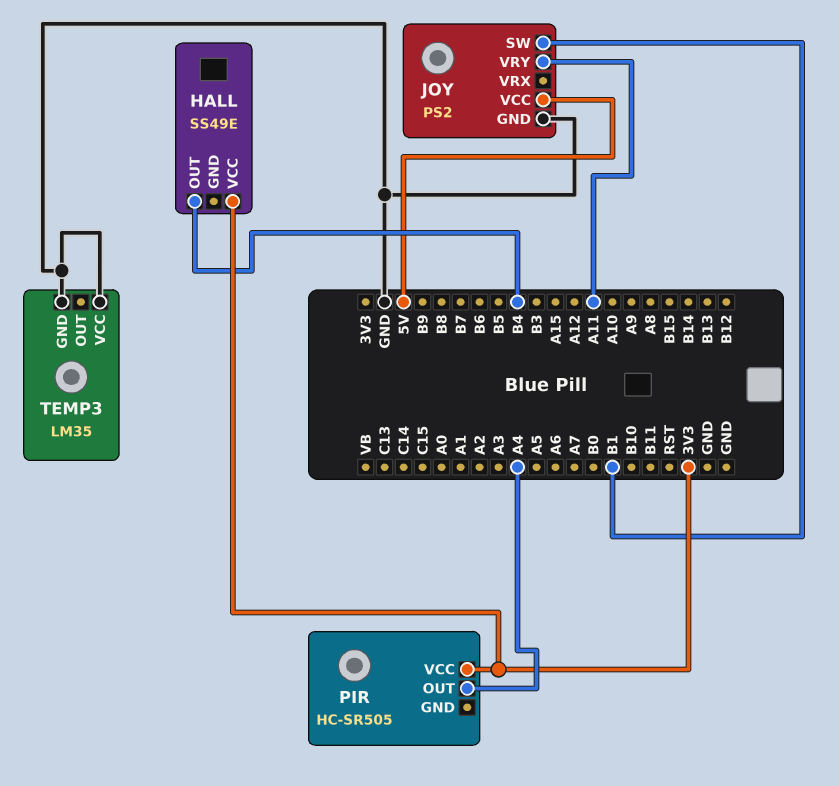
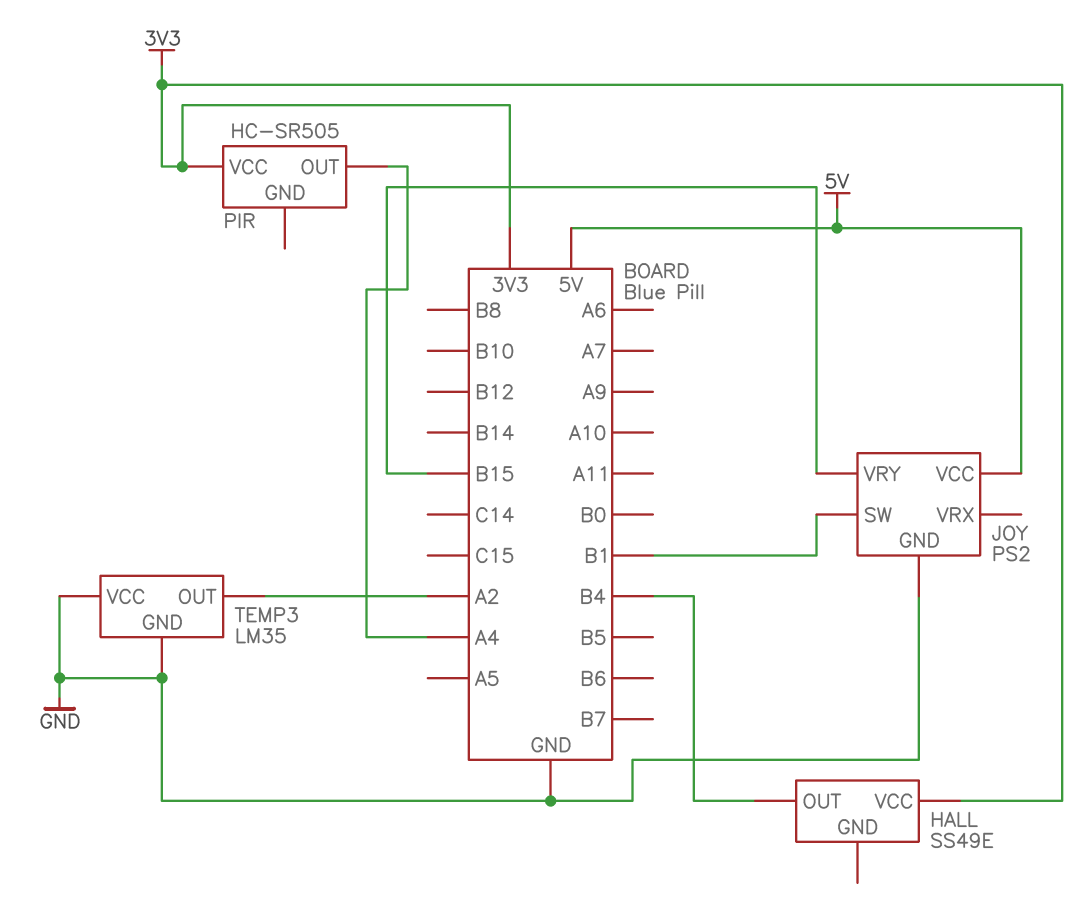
JOY pin VRY: A11 -> B15
TEMP3 pin OUT: none -> A2

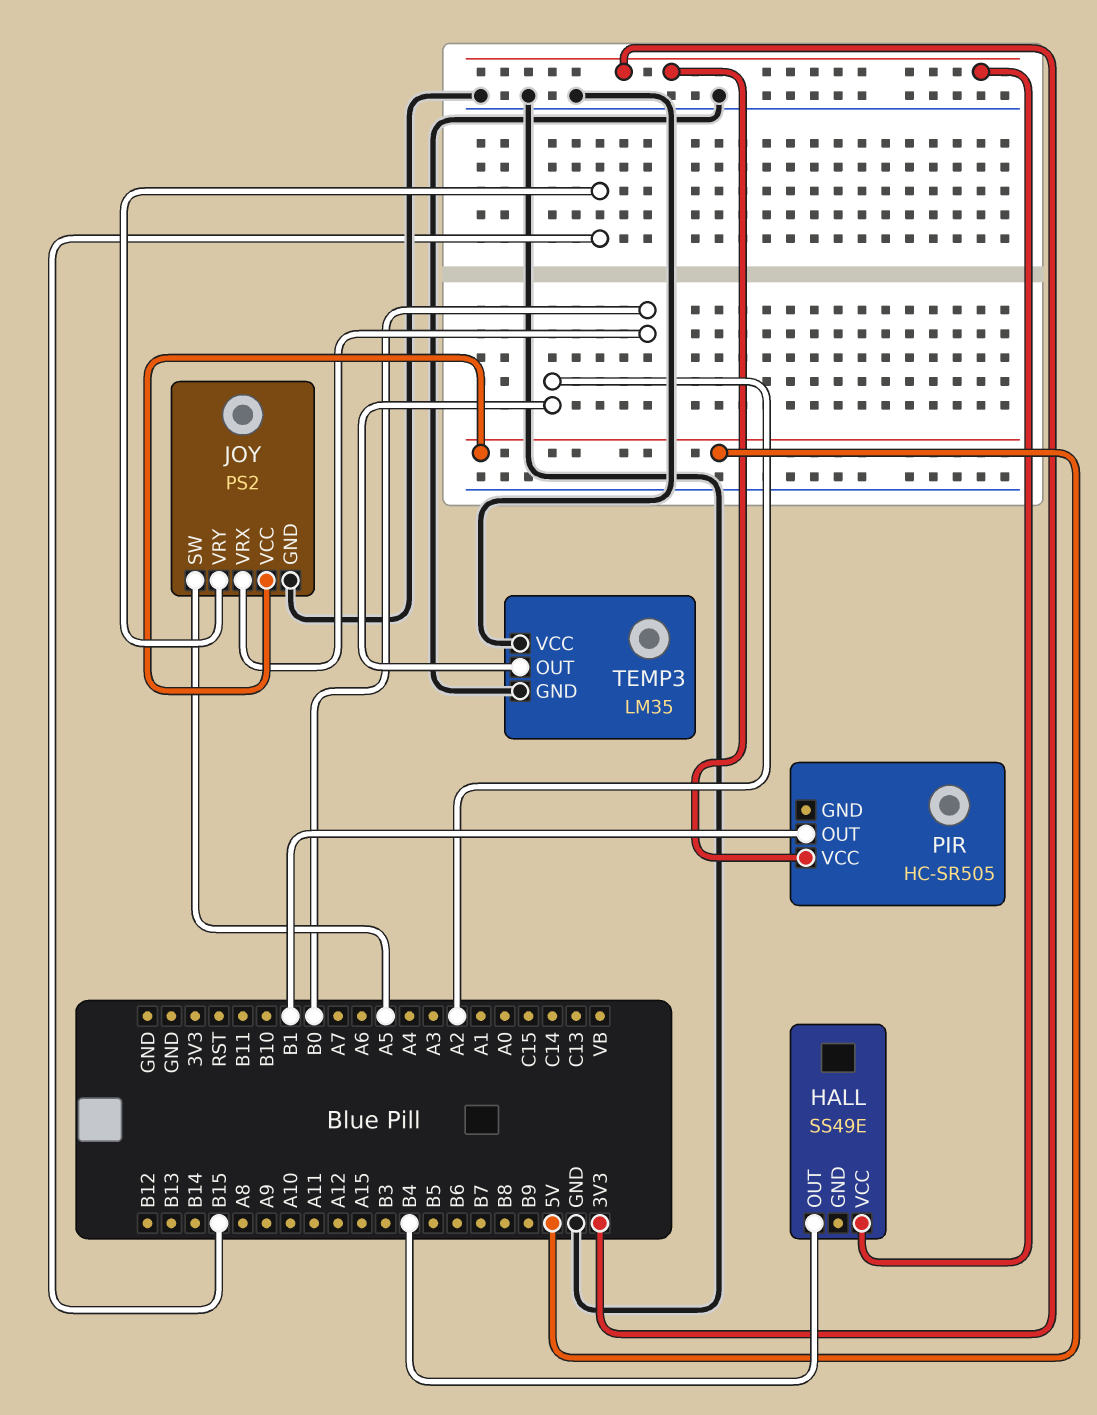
JOY pin SW: B1 -> A5
JOY pin VRX: none -> B0
PIR pin OUT: A4 -> B1

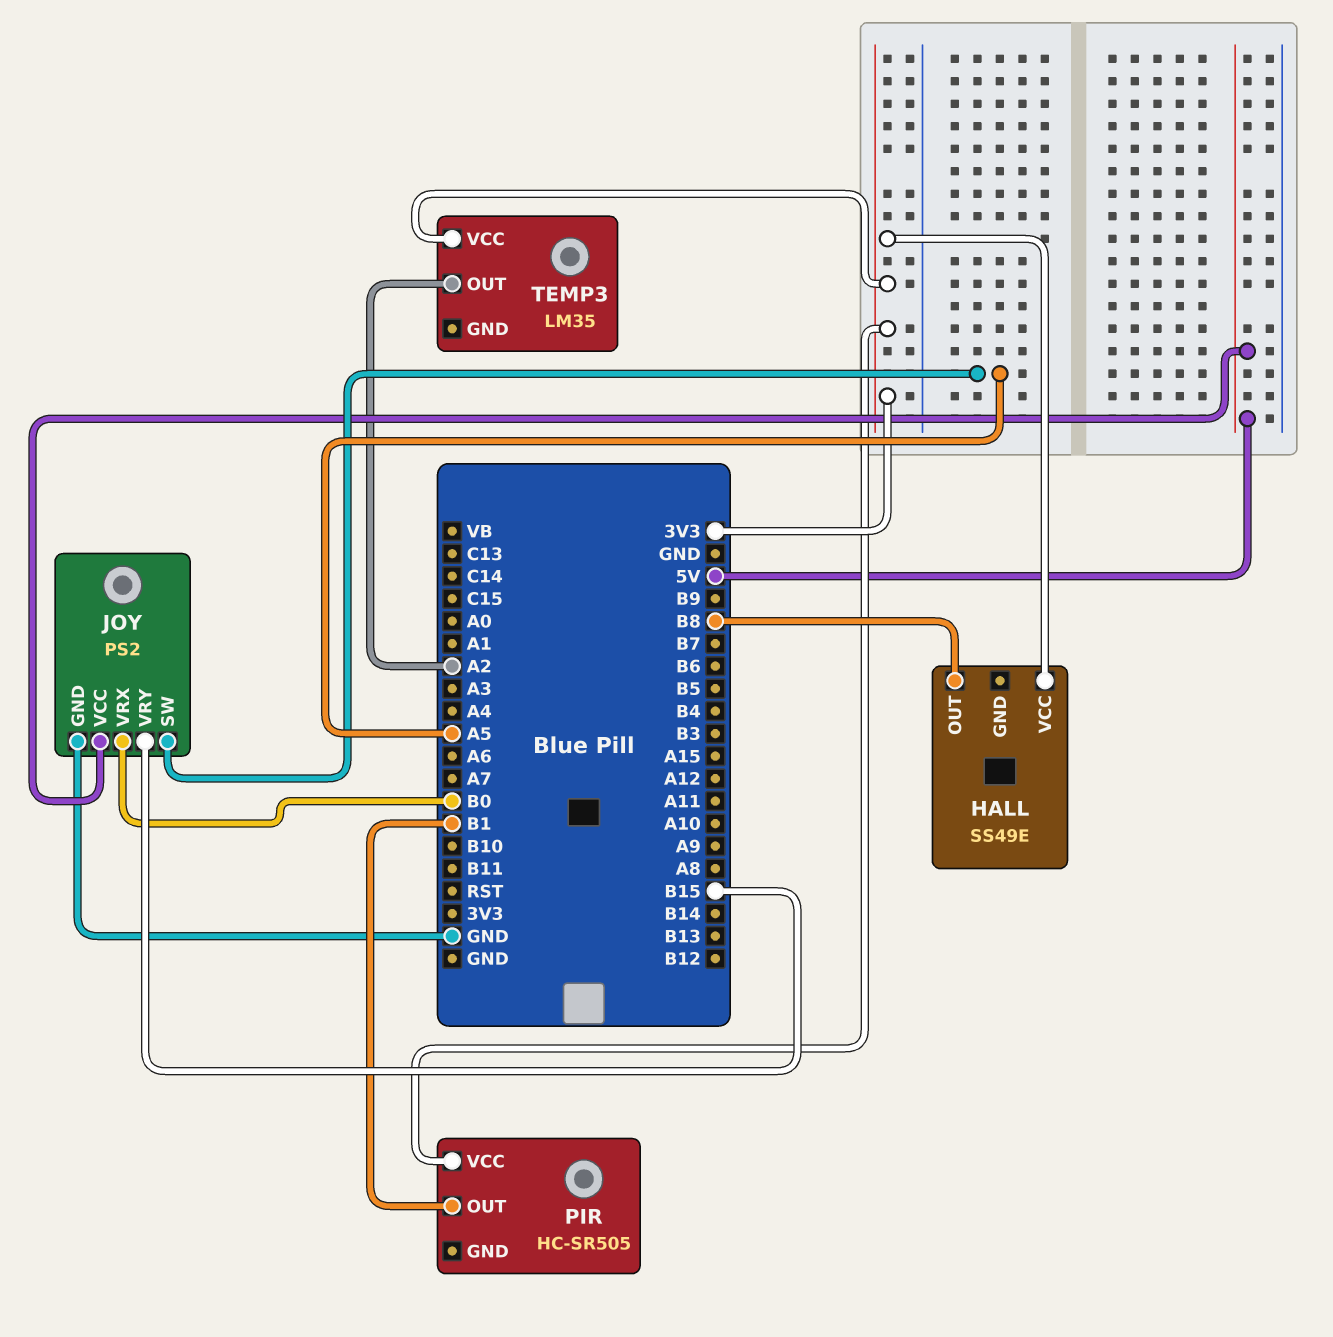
HALL pin OUT: B4 -> B8
TEMP3 pin GND: GND -> none
TEMP3 pin VCC: GND -> 3V3

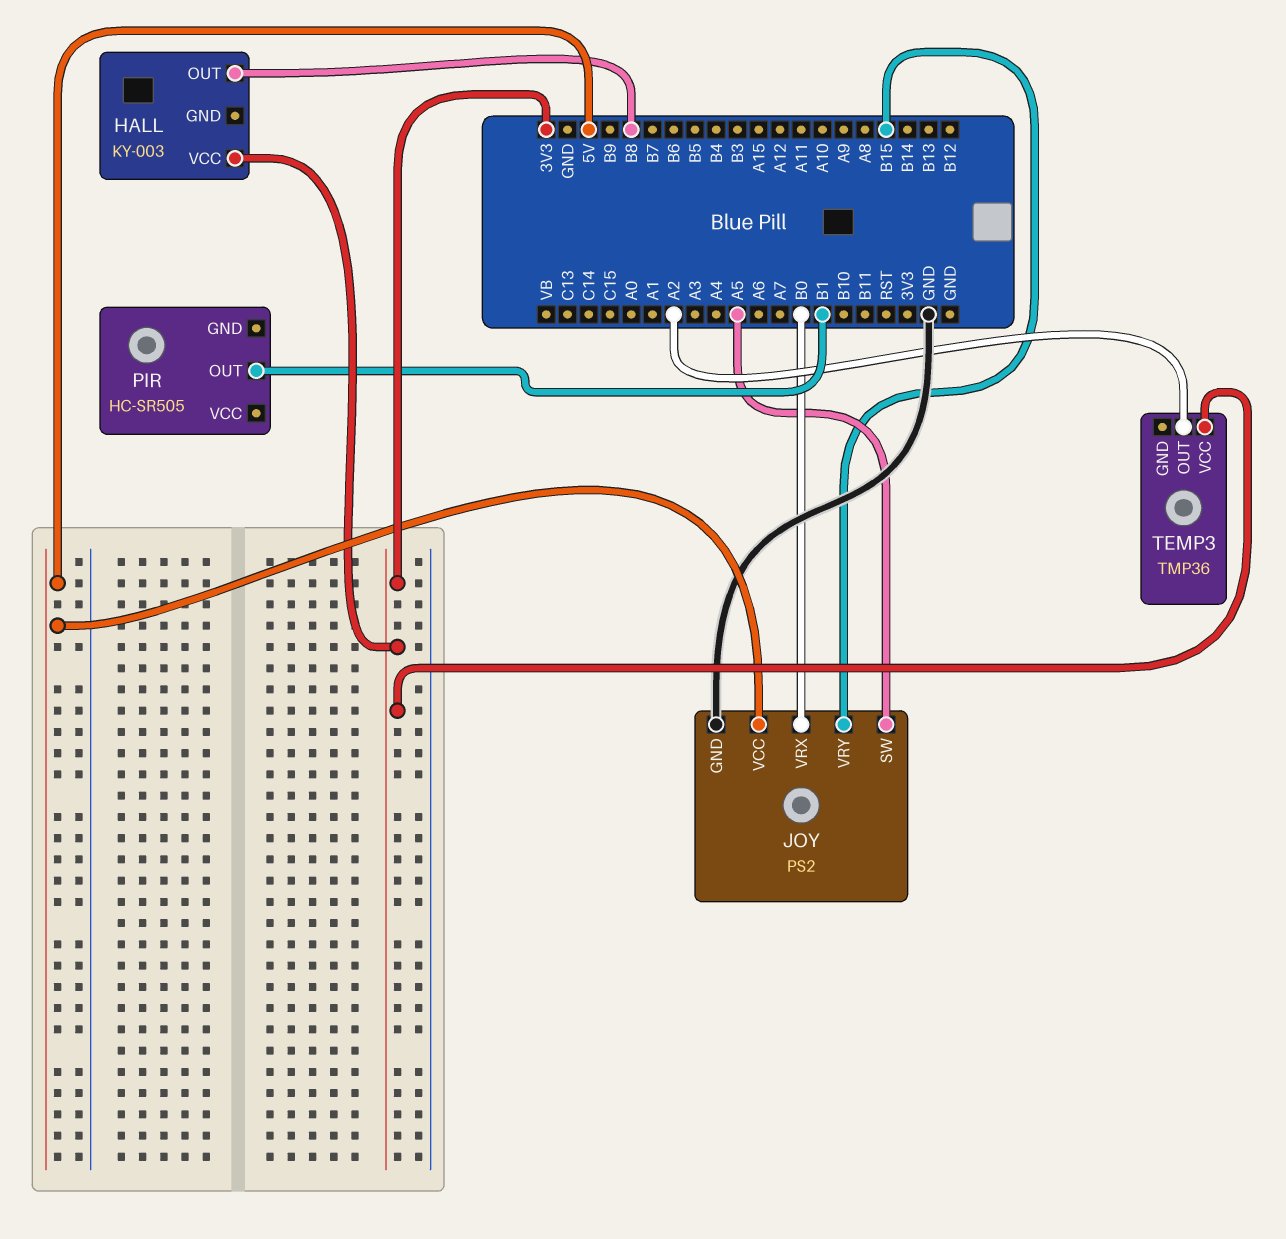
HALL: SS49E -> KY-003
PIR pin VCC: 3V3 -> none
TEMP3: LM35 -> TMP36

